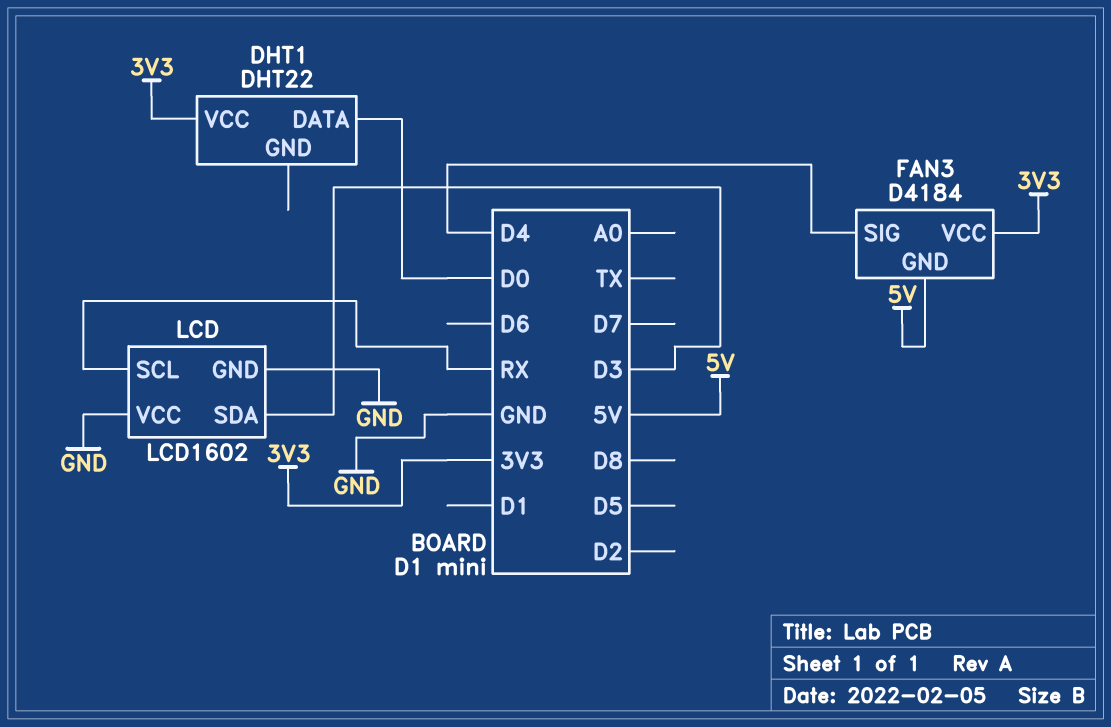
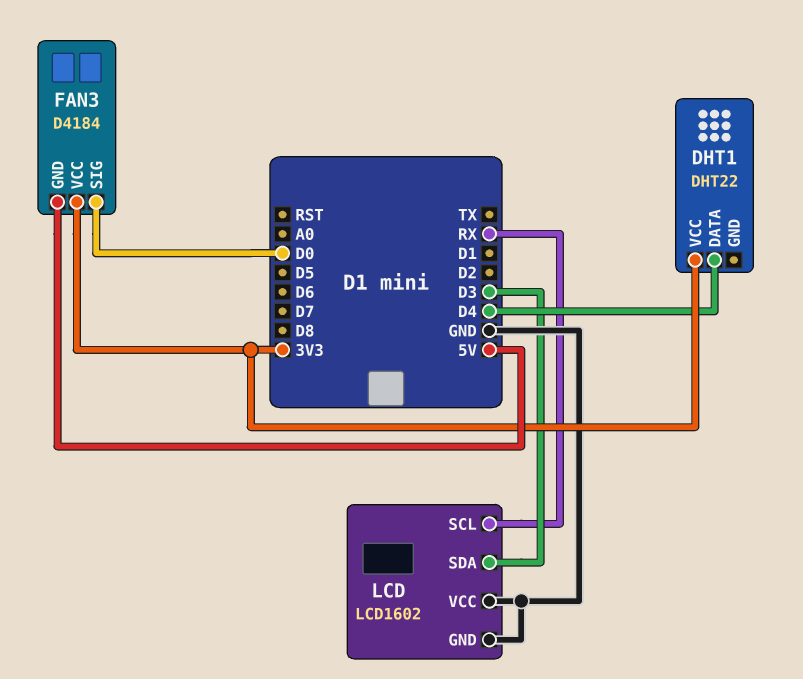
DHT1 pin DATA: D0 -> D4
FAN3 pin SIG: D4 -> D0

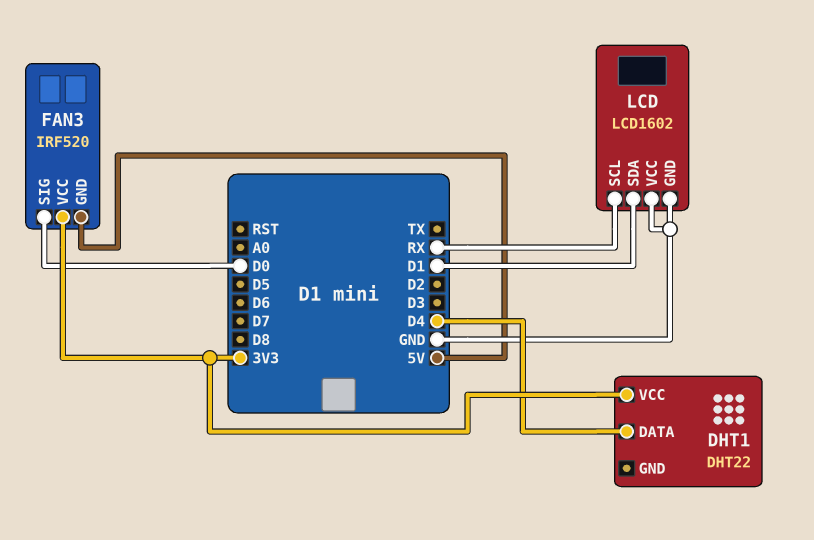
FAN3: D4184 -> IRF520
LCD pin SDA: D3 -> D1

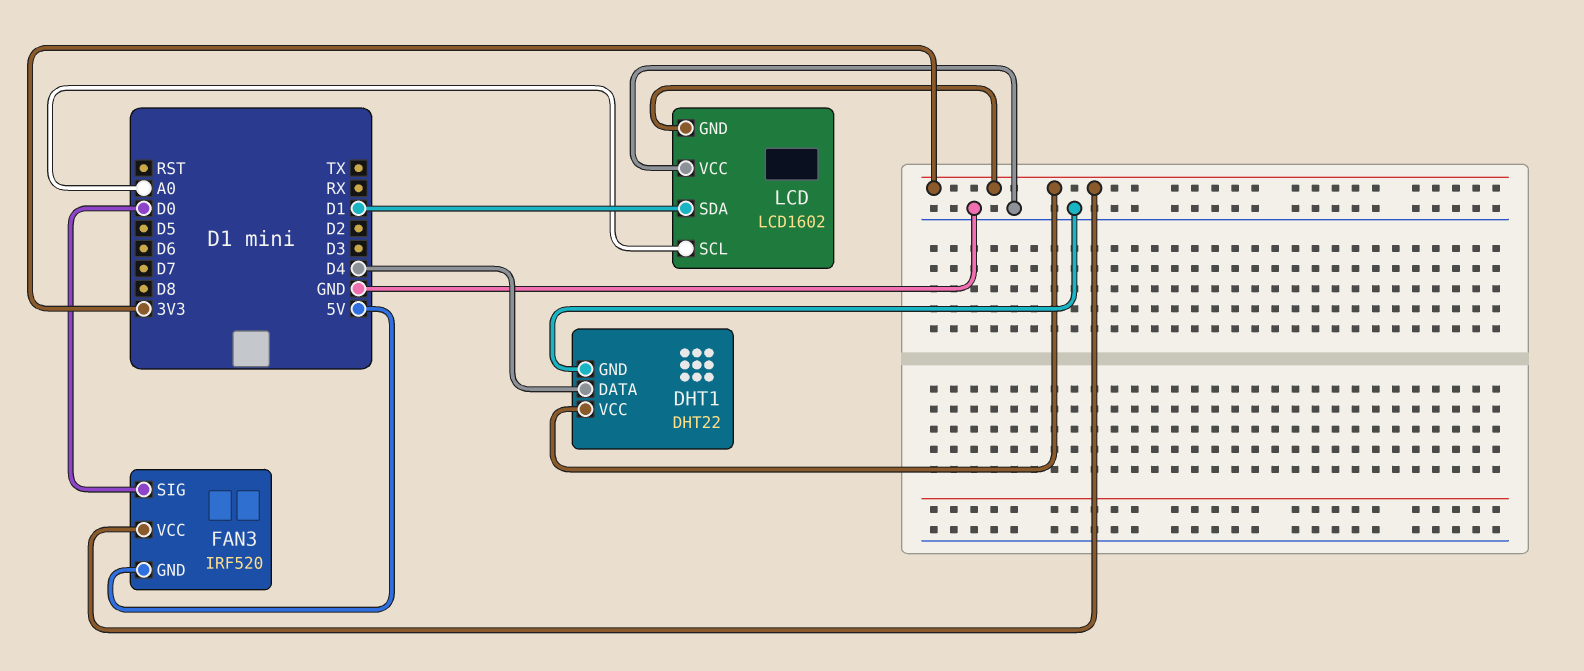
DHT1 pin GND: none -> GND
LCD pin GND: GND -> 3V3
LCD pin SCL: RX -> A0

